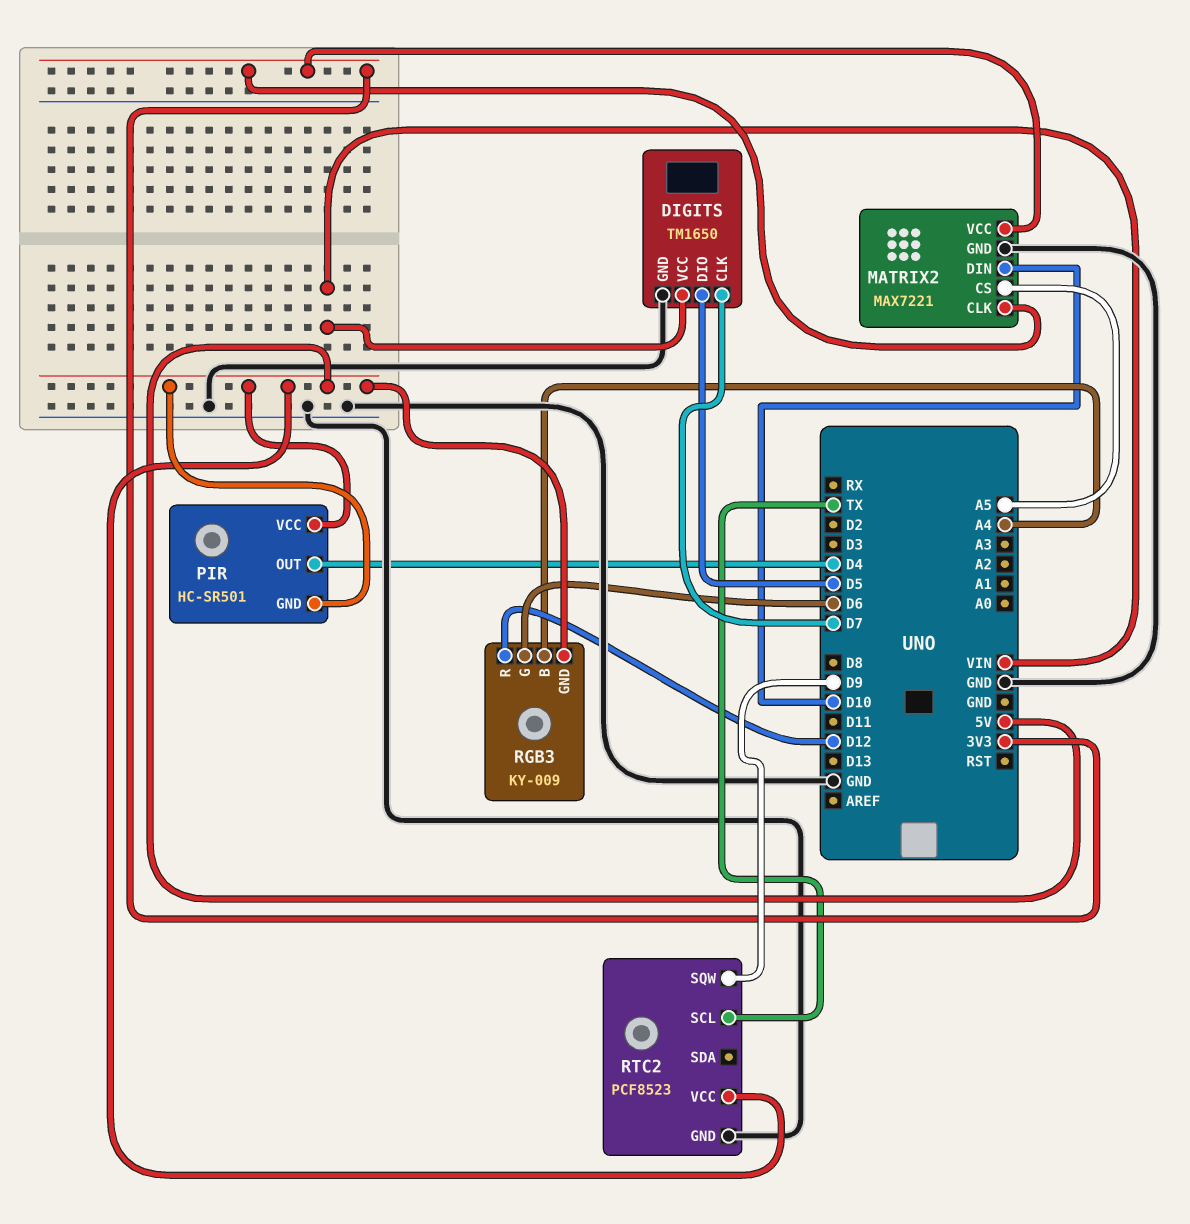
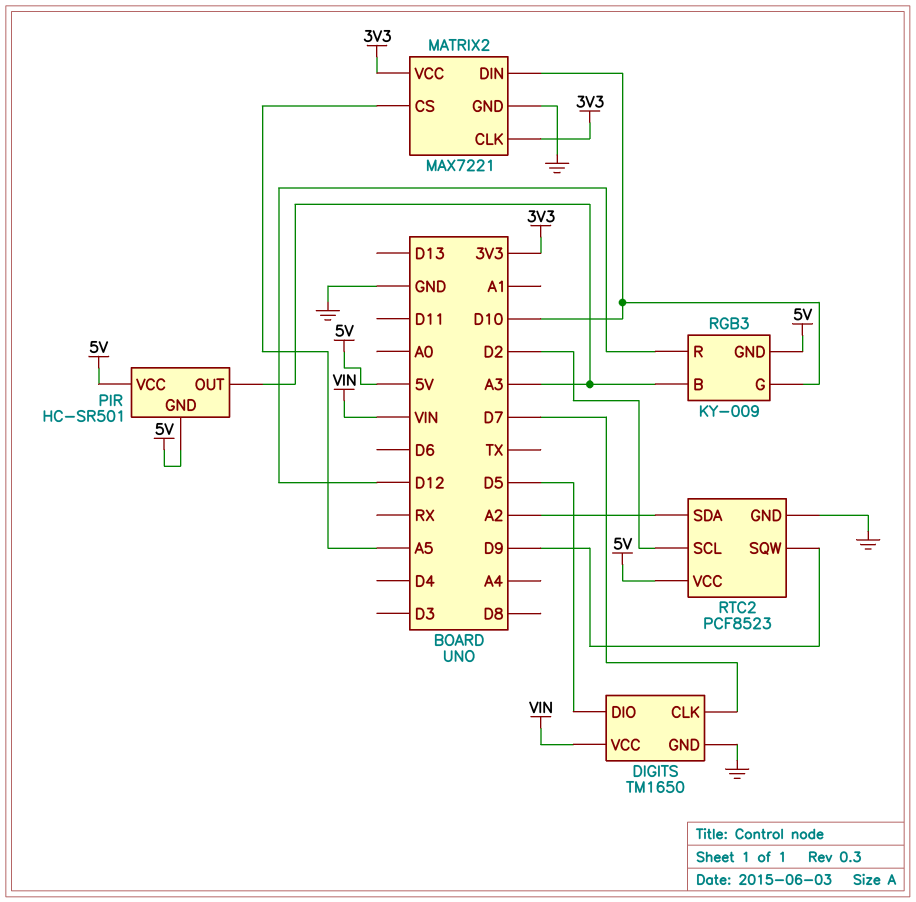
PIR pin OUT: D4 -> A3
RGB3 pin B: A4 -> A3
RGB3 pin G: D6 -> D10
RTC2 pin SCL: TX -> D2
RTC2 pin SDA: none -> A2

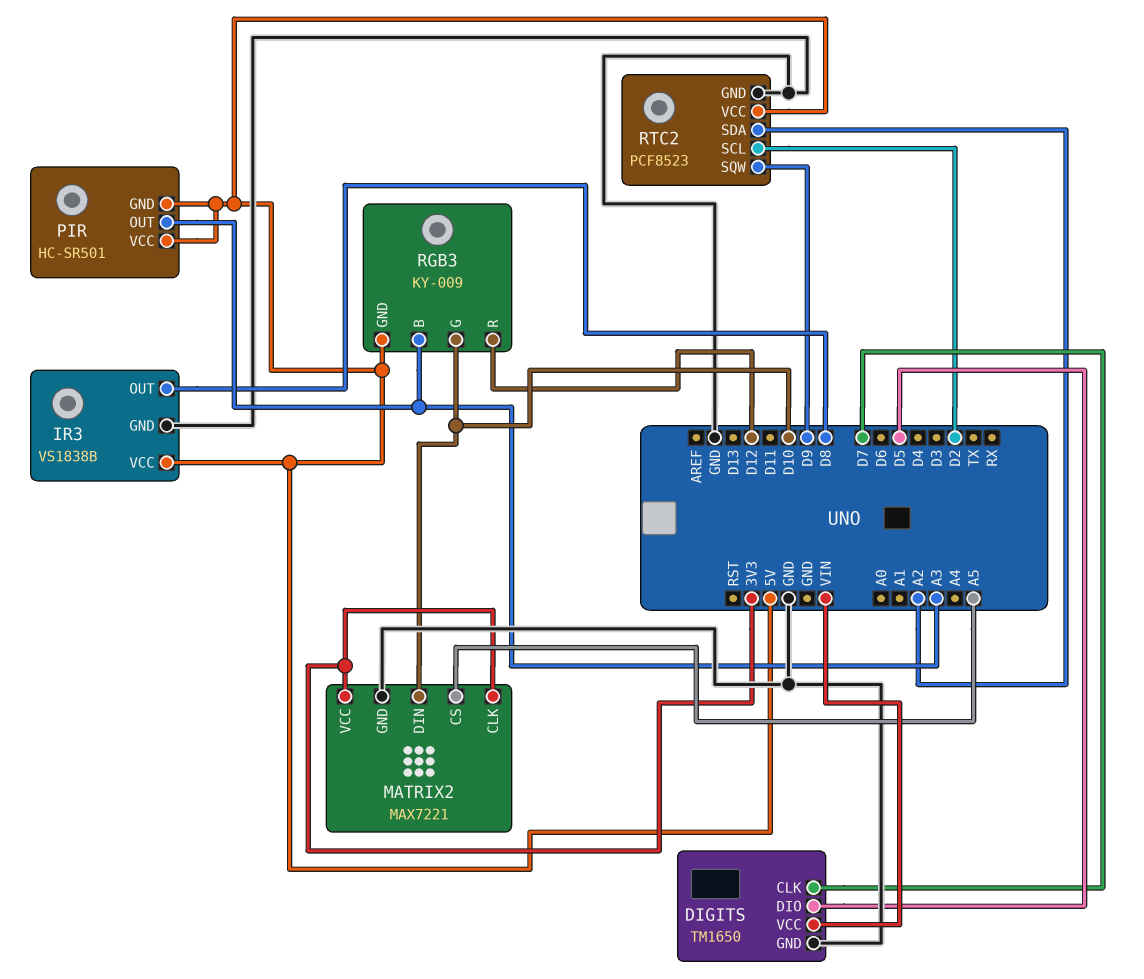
IR3: none -> VS1838B
IR3 pin GND: none -> GND
IR3 pin OUT: none -> D8
IR3 pin VCC: none -> 5V

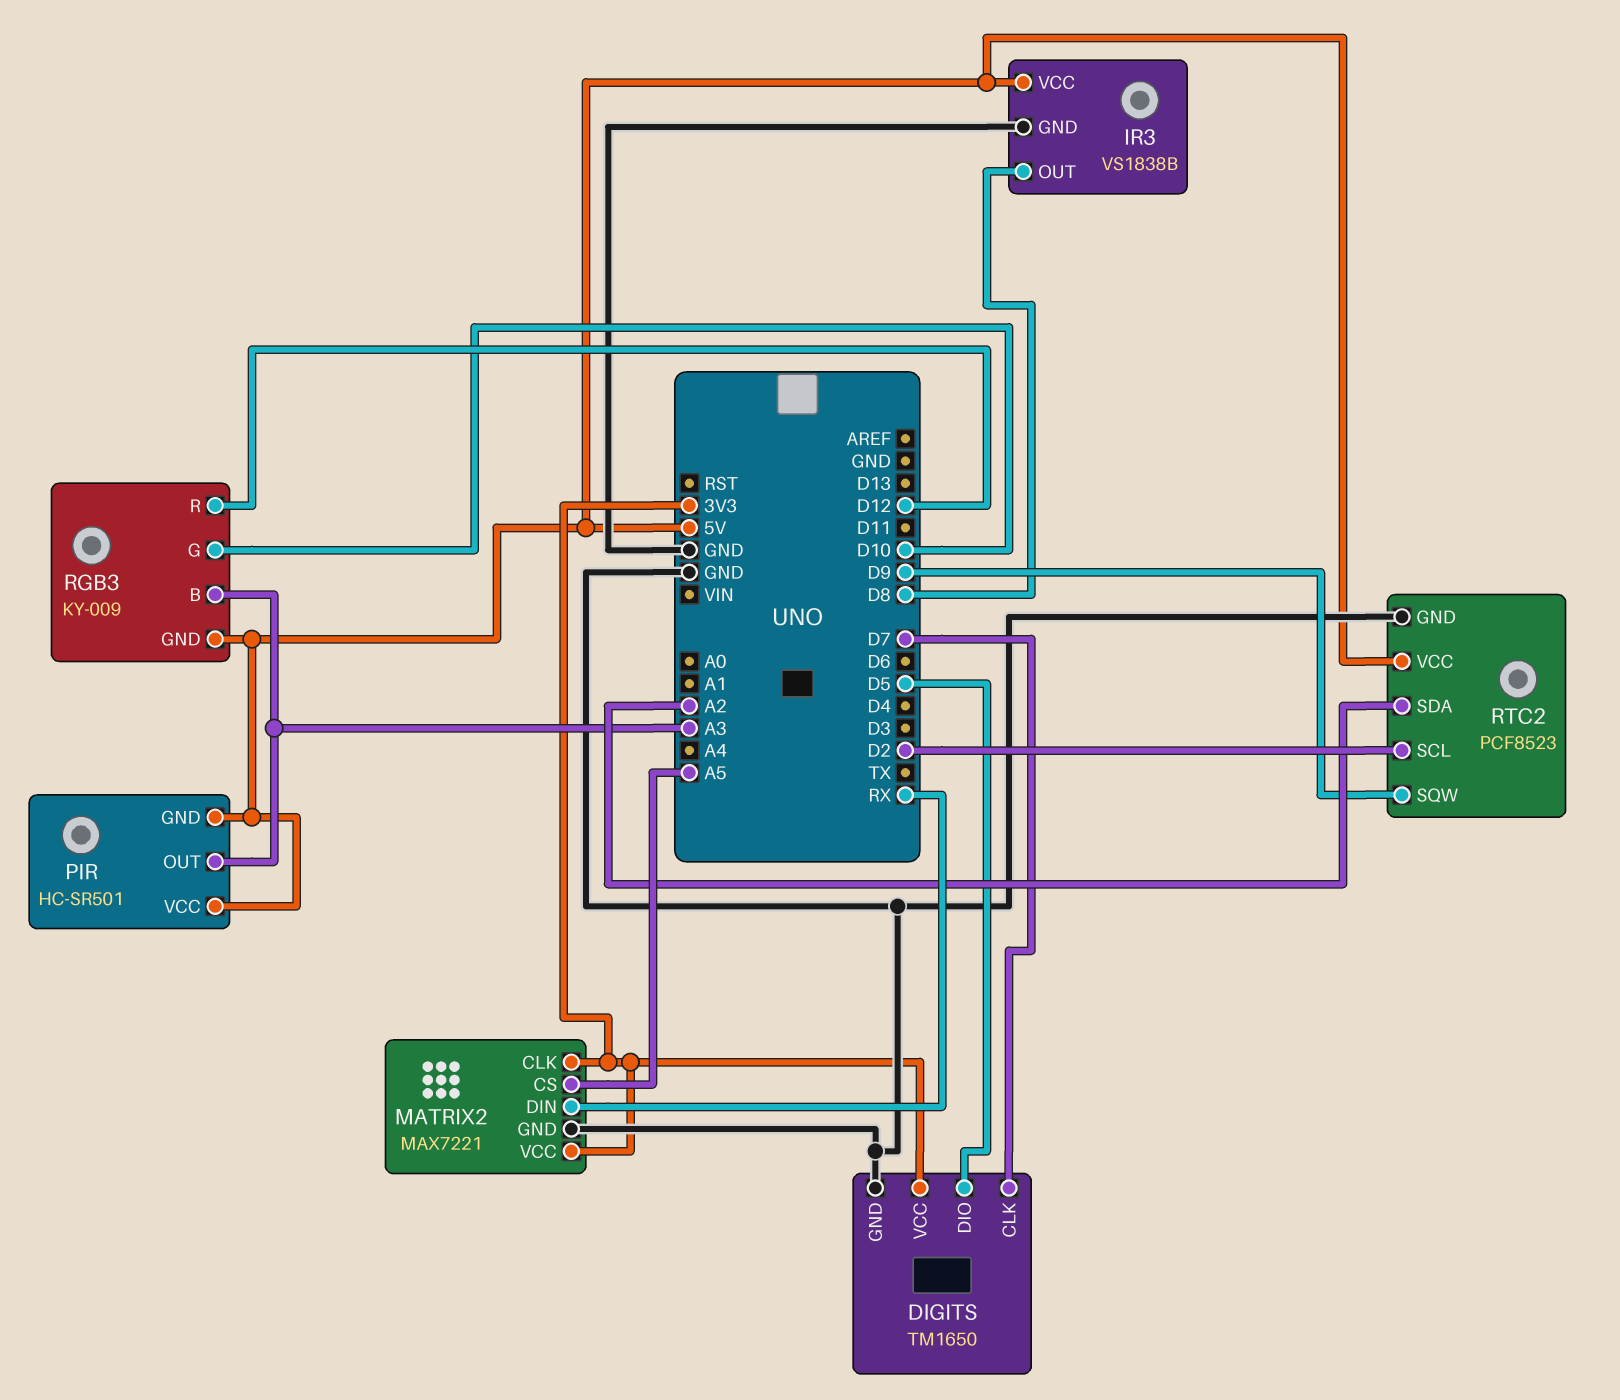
DIGITS pin VCC: VIN -> 3V3
MATRIX2 pin DIN: D10 -> RX

